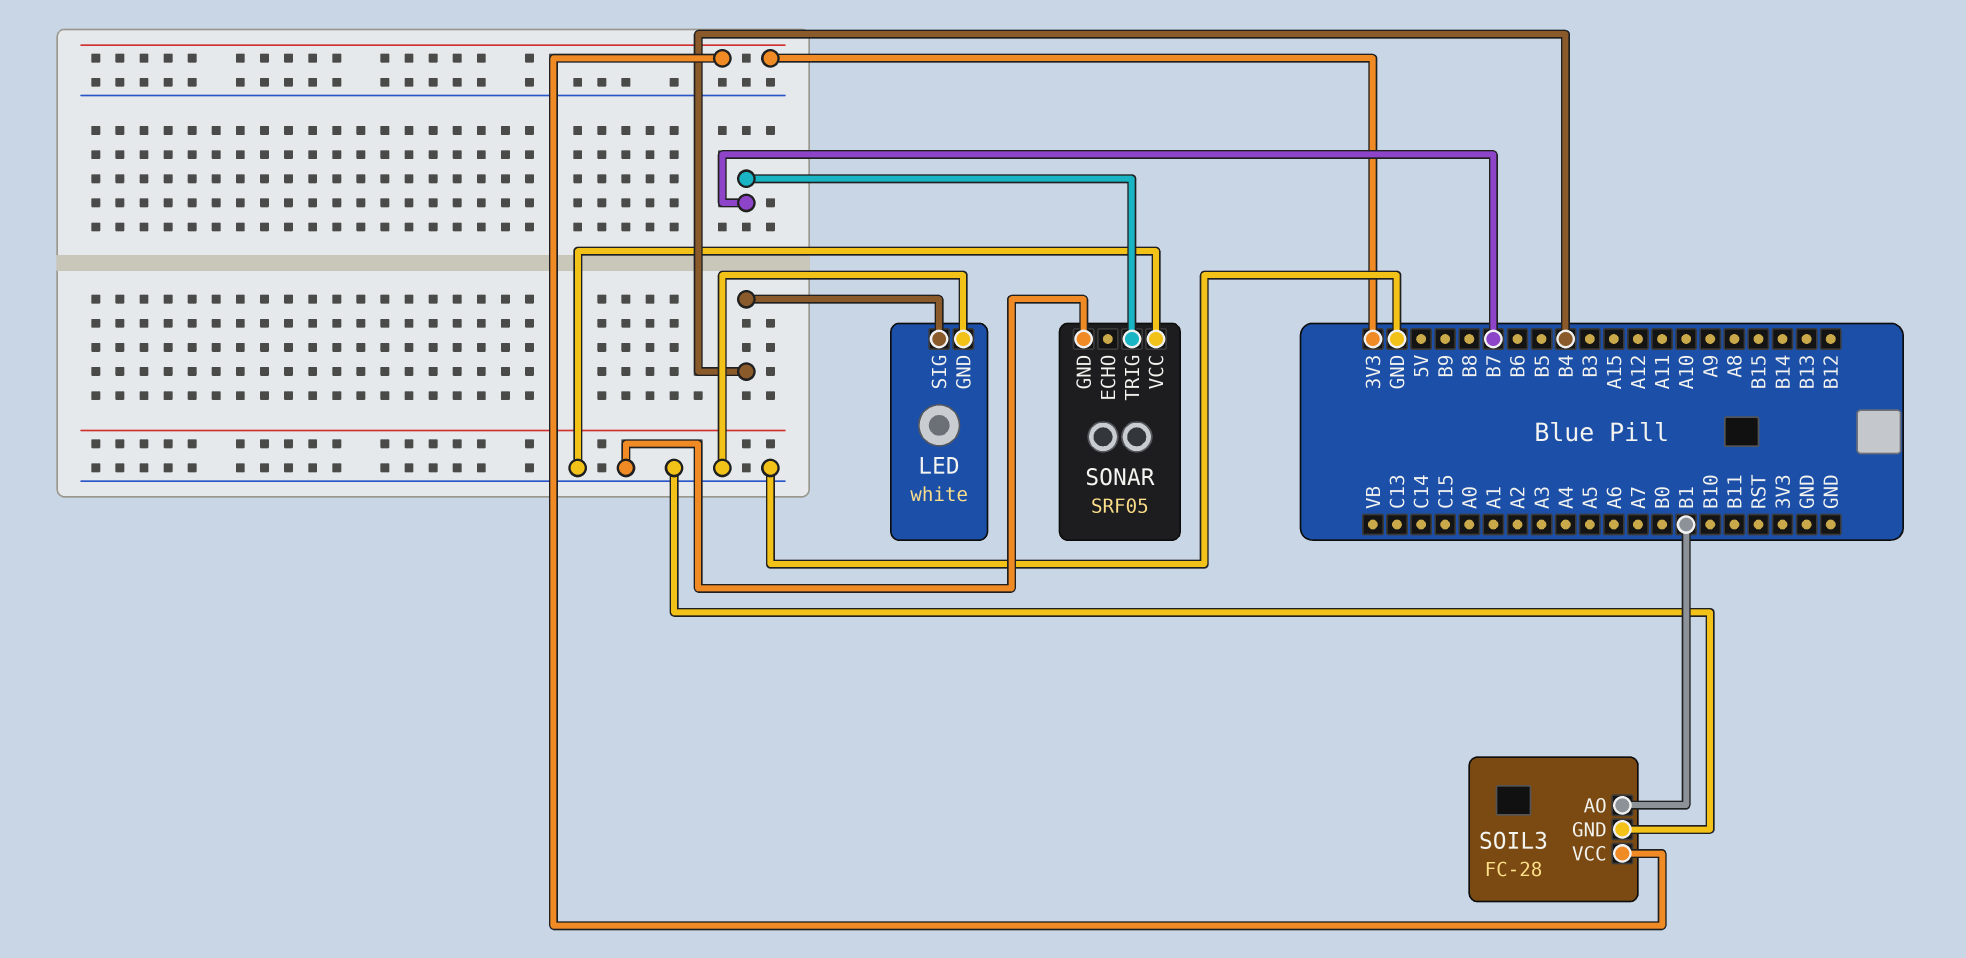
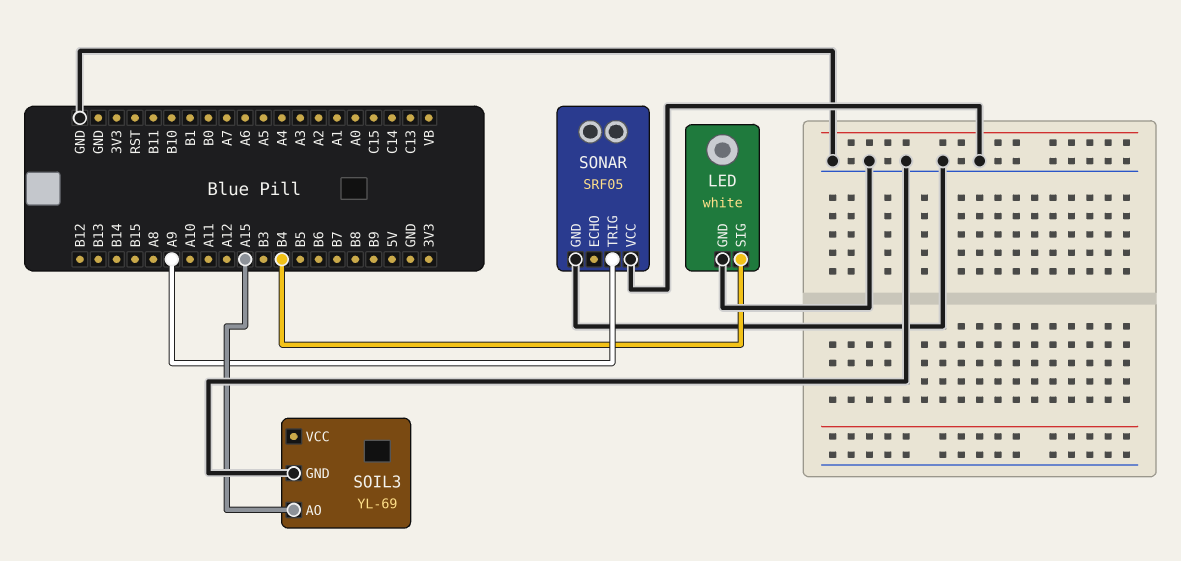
SOIL3: FC-28 -> YL-69
SOIL3 pin AO: B1 -> A15
SOIL3 pin VCC: 3V3 -> none
SONAR pin TRIG: B7 -> A9

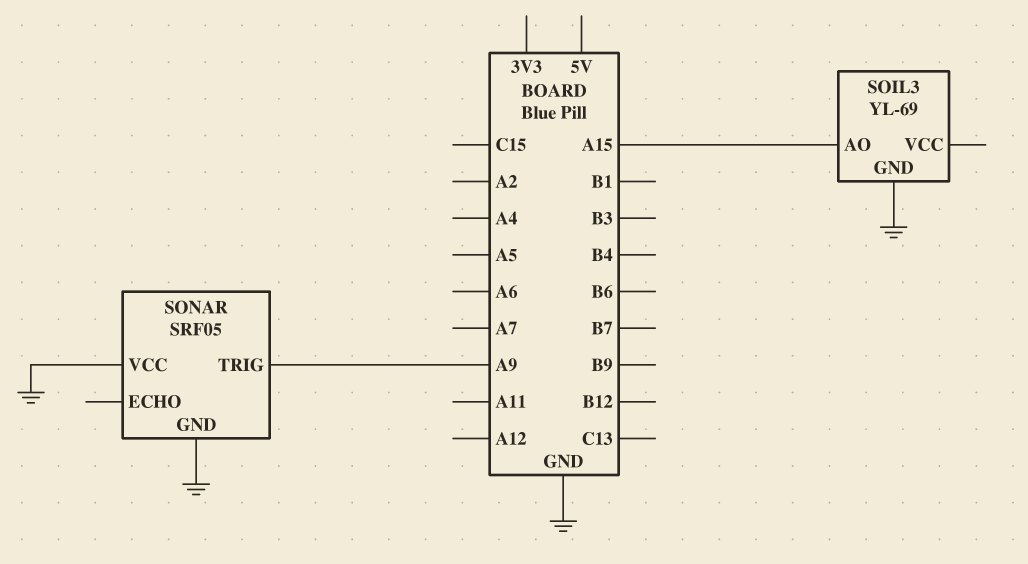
LED: white -> none
LED pin GND: GND -> none
LED pin SIG: B4 -> none

